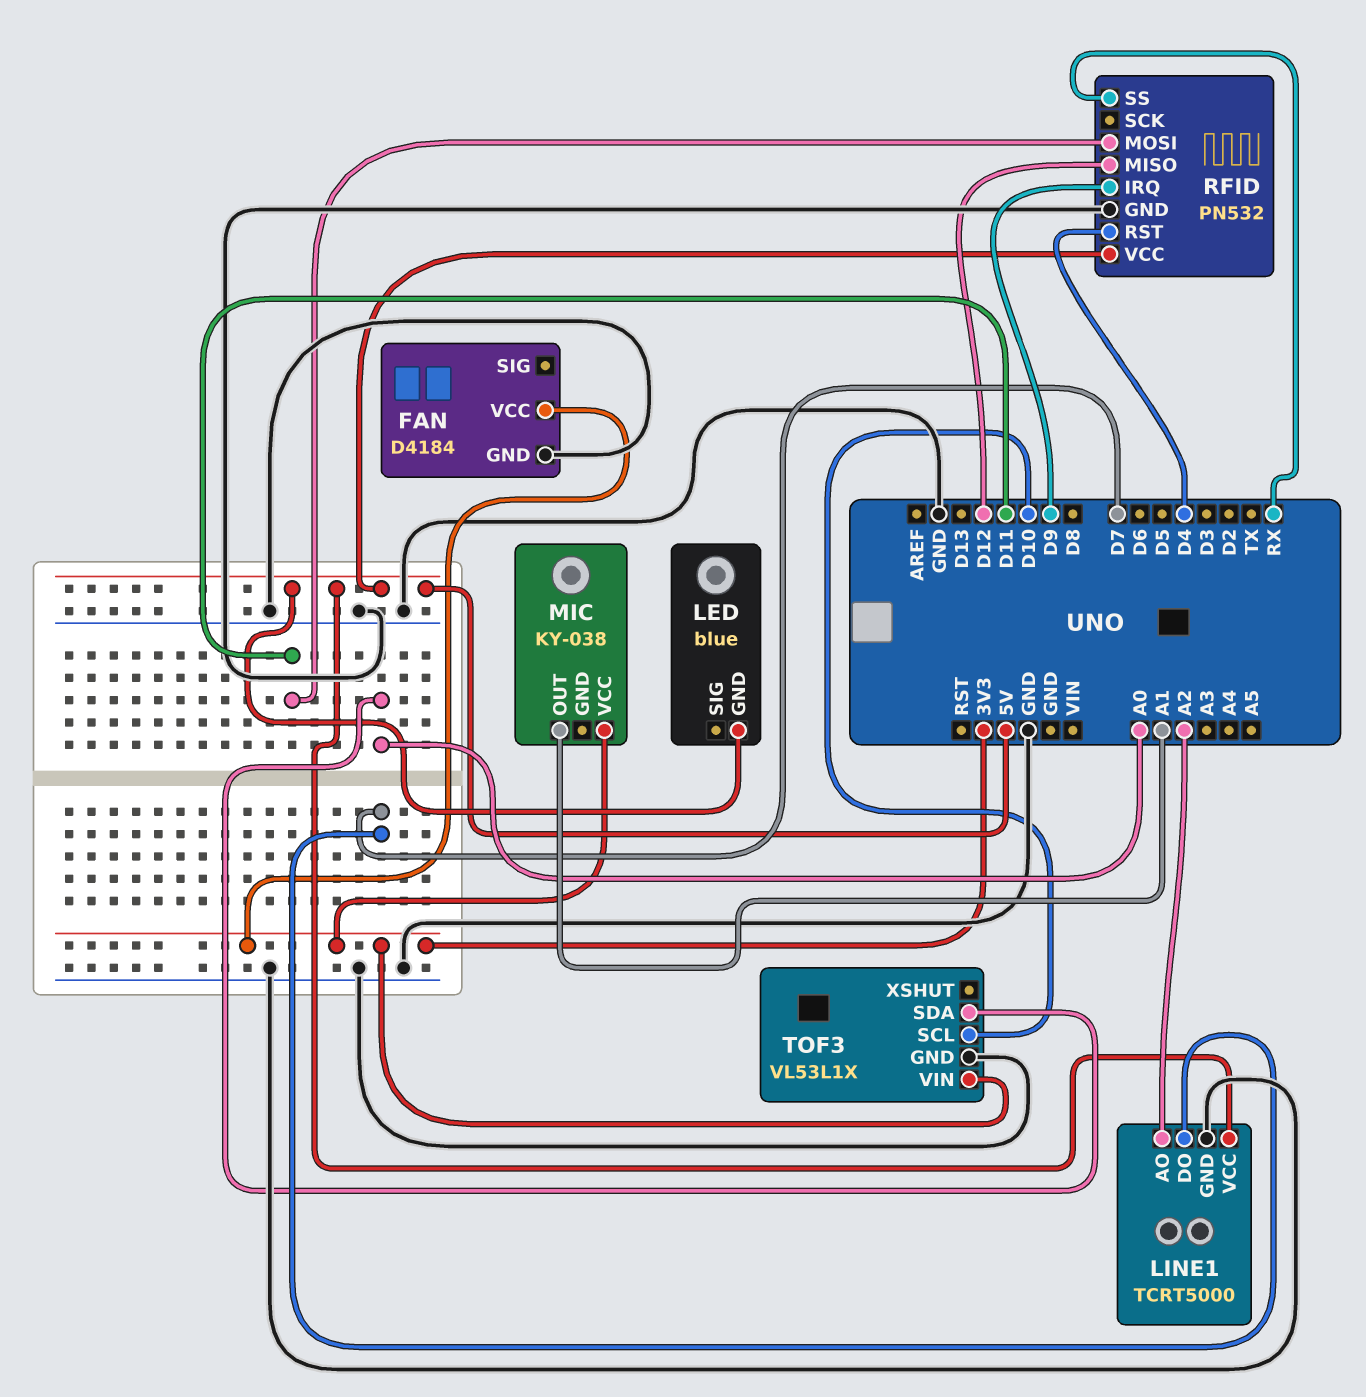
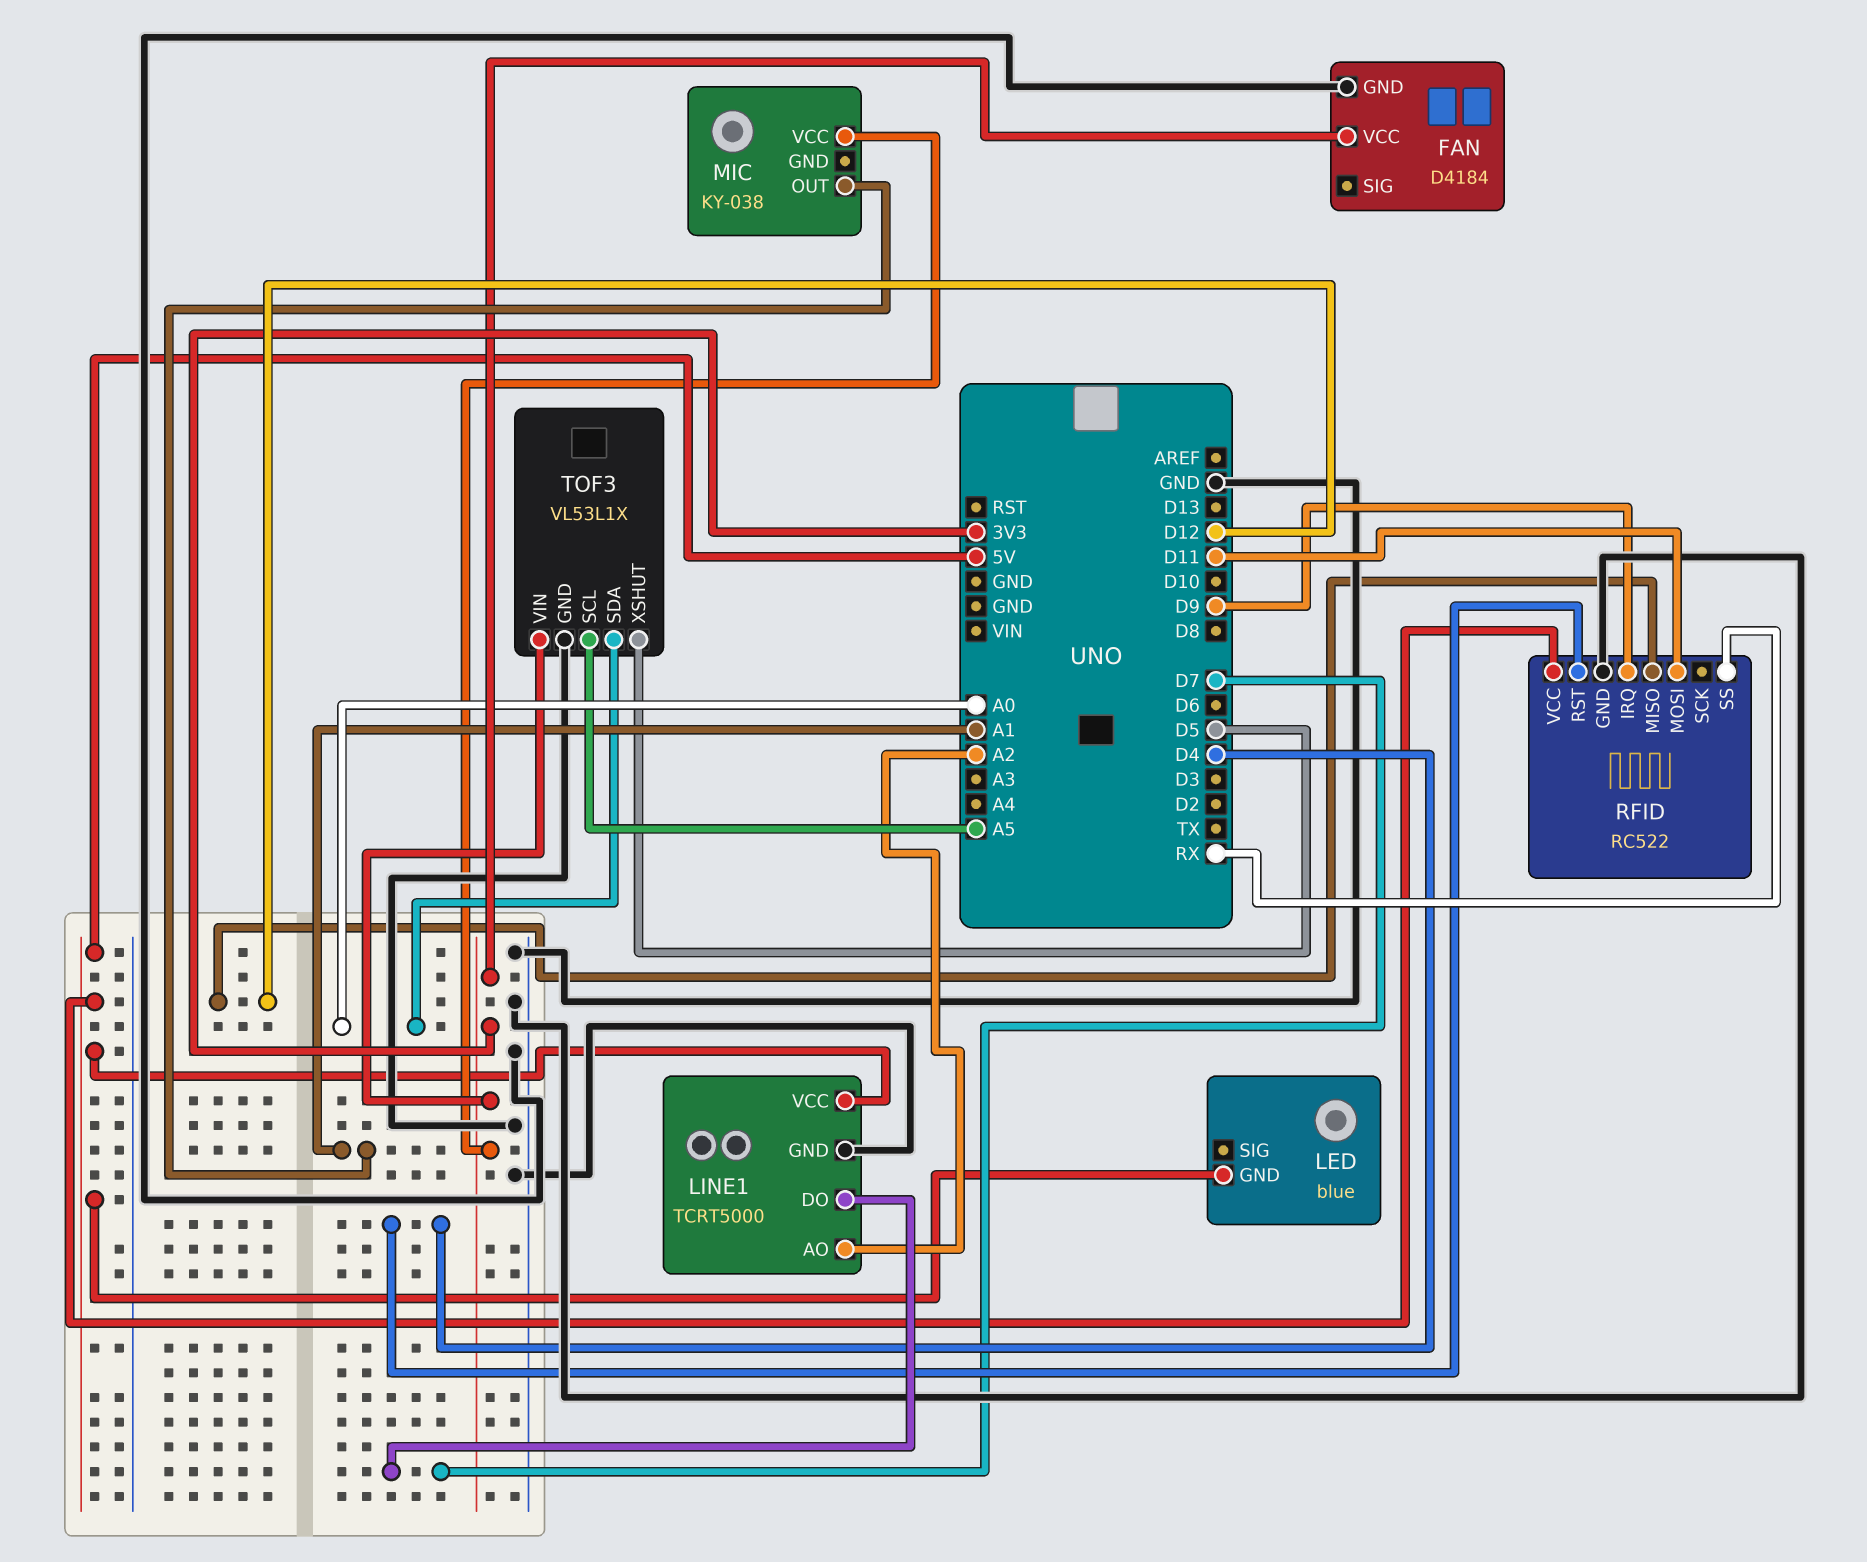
RFID: PN532 -> RC522
TOF3 pin SCL: D10 -> A5
TOF3 pin XSHUT: none -> D5

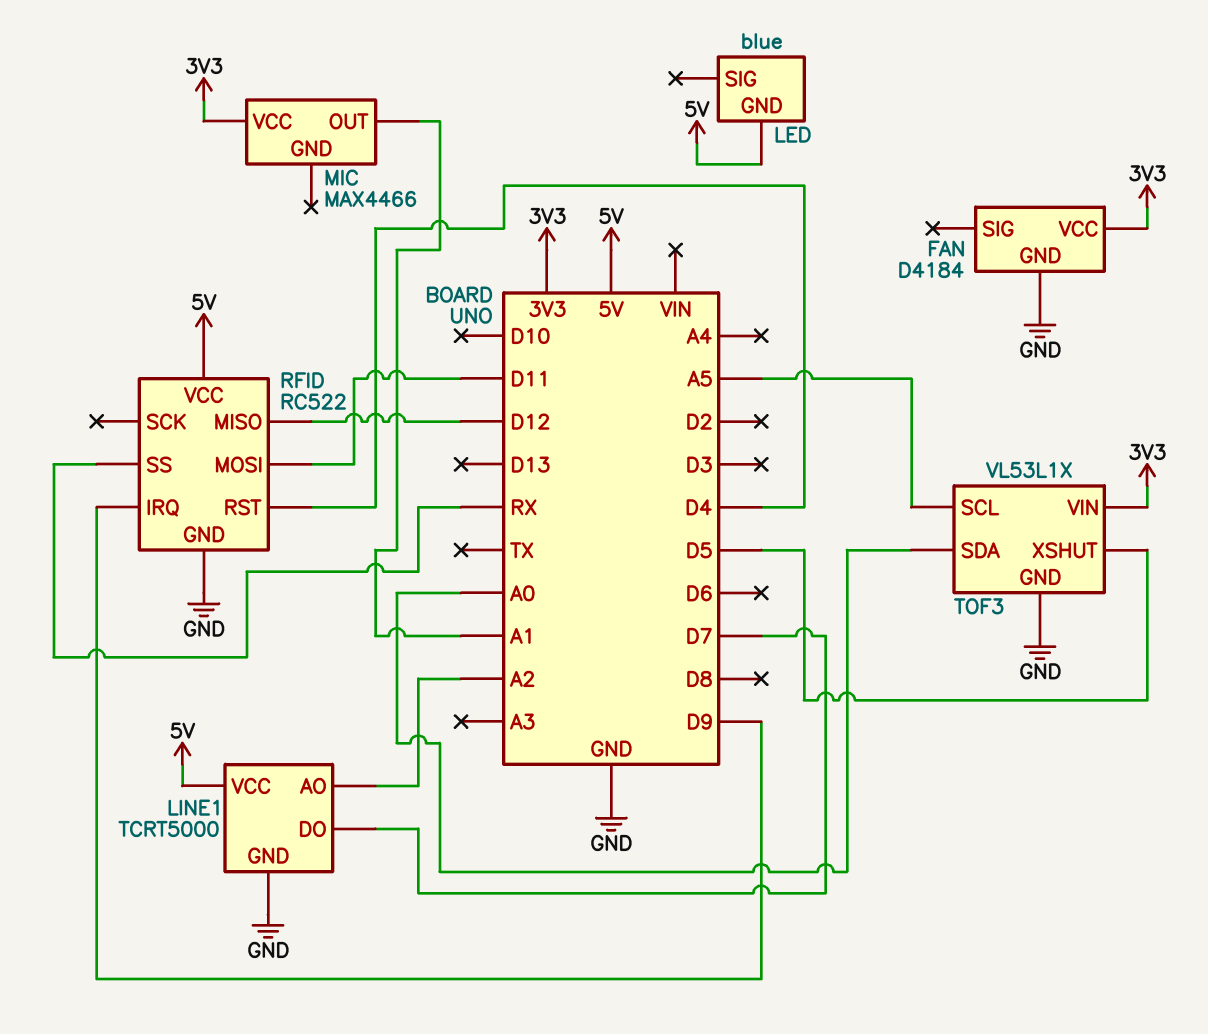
MIC: KY-038 -> MAX4466

